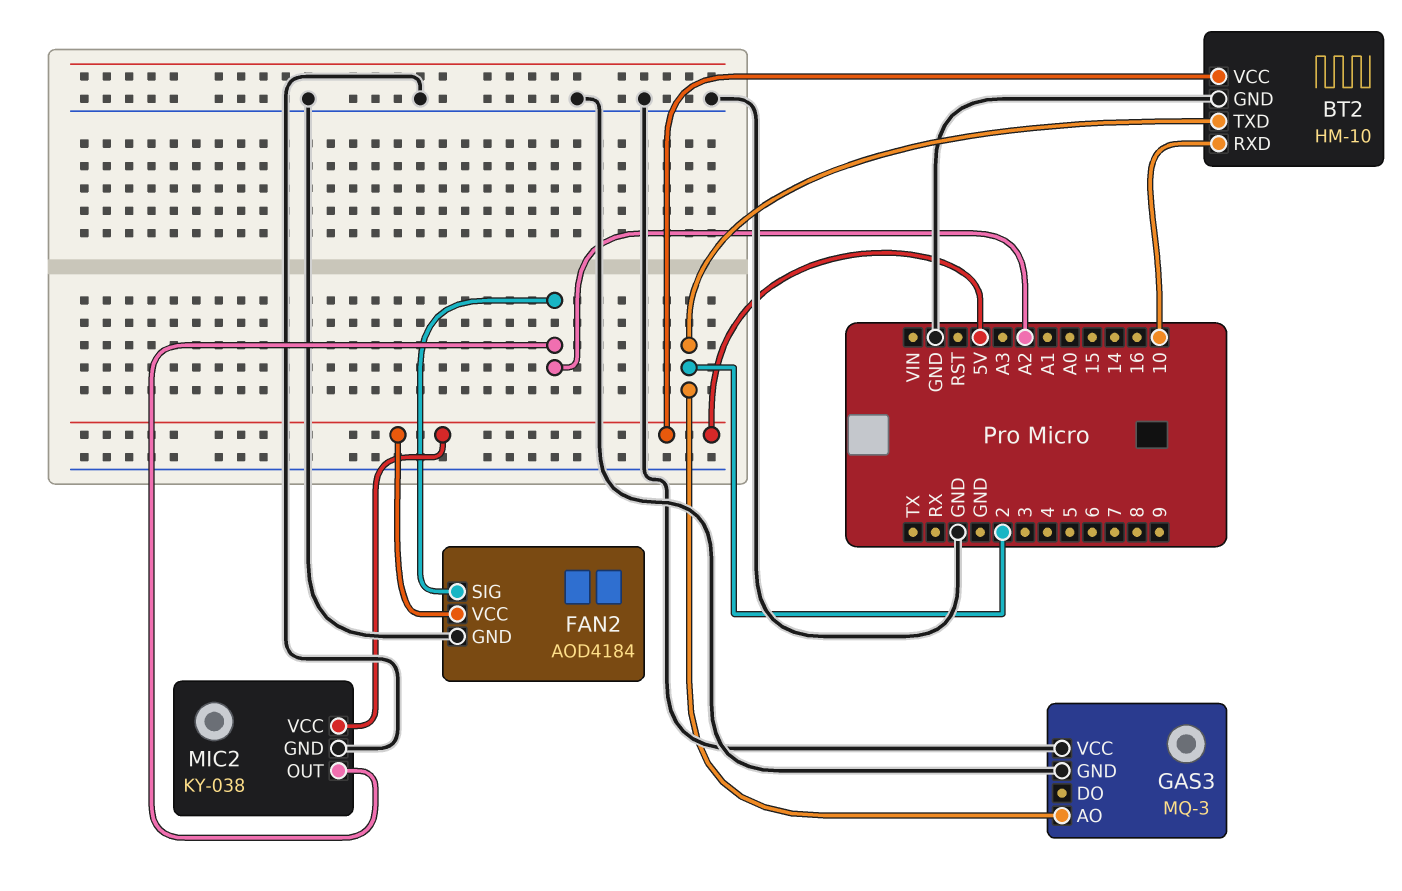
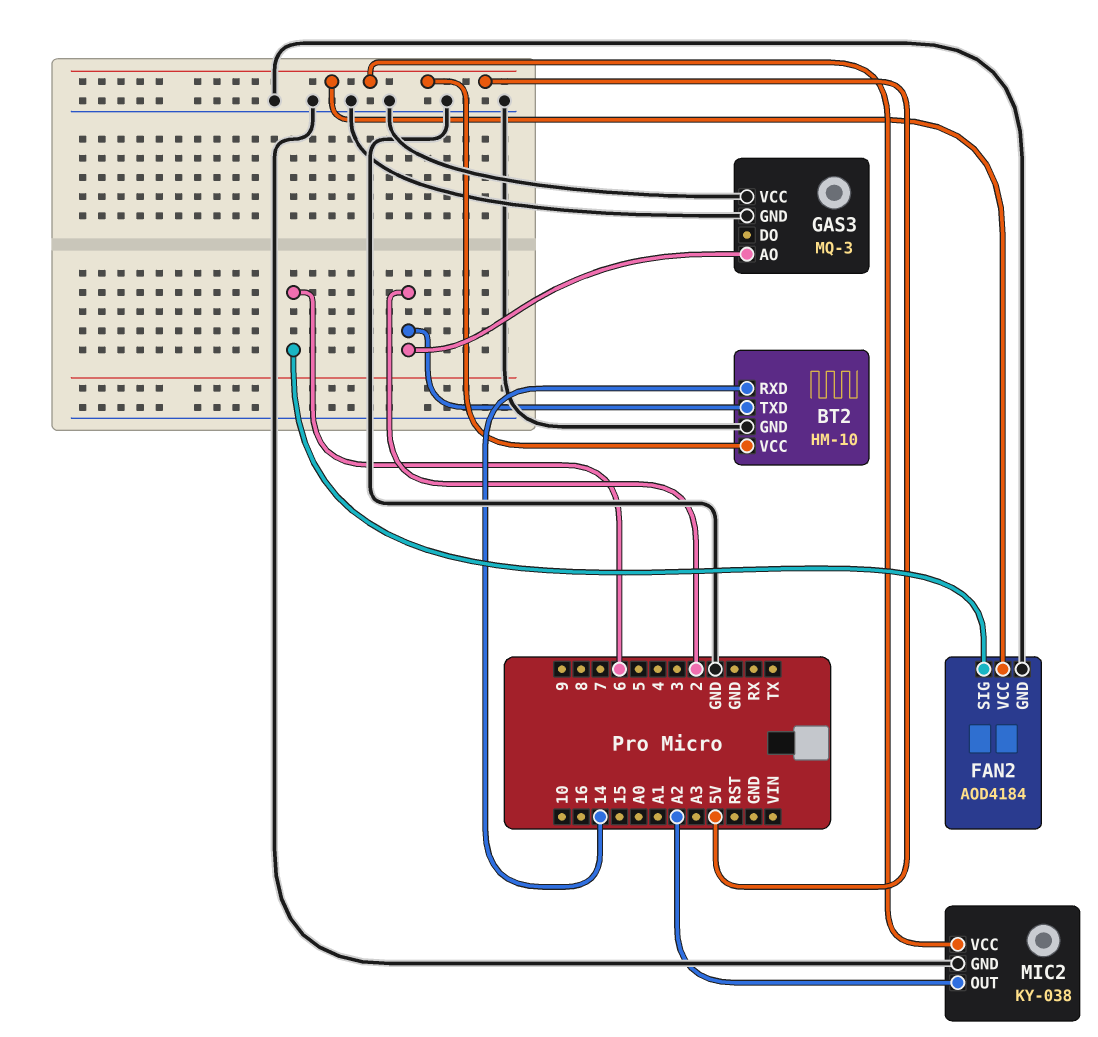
BT2 pin RXD: 10 -> 14
FAN2 pin SIG: A2 -> 6

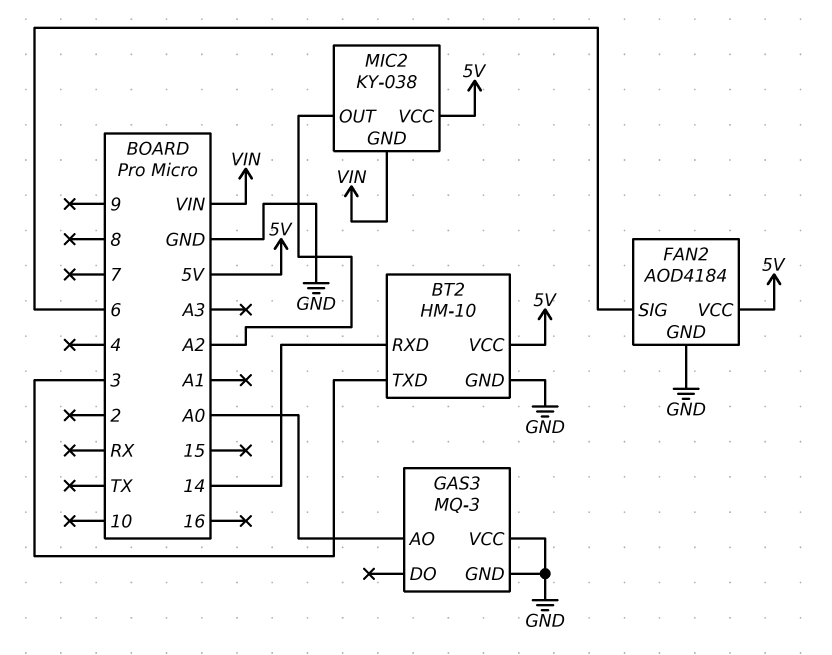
BT2 pin TXD: 2 -> 3
GAS3 pin AO: 2 -> A0
MIC2 pin GND: GND -> VIN

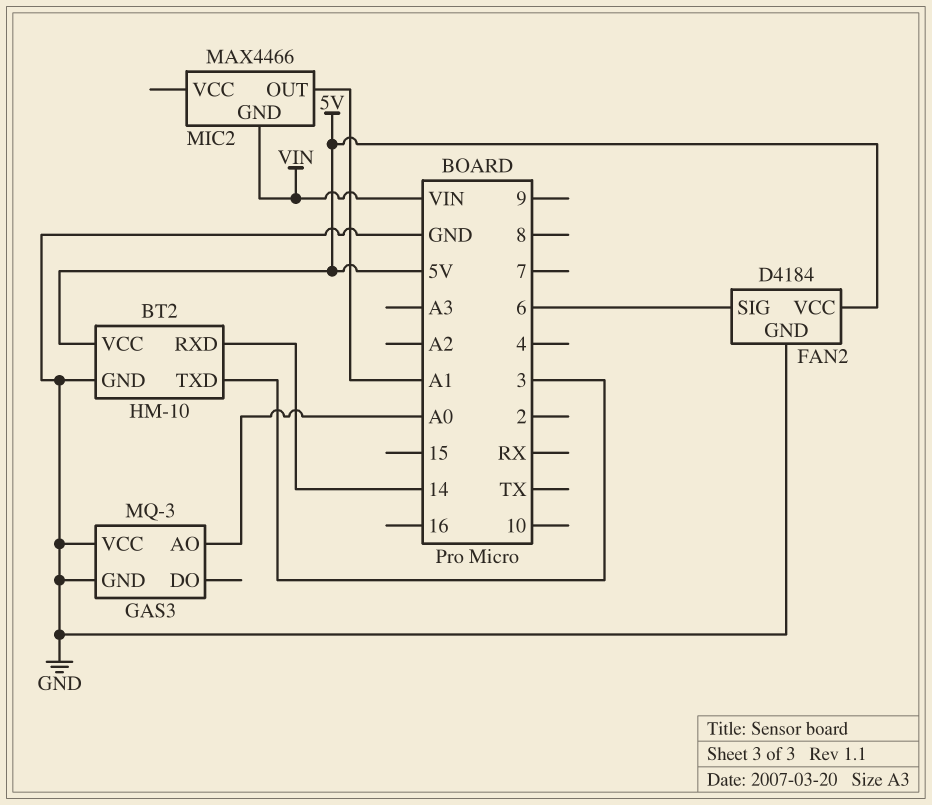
FAN2: AOD4184 -> D4184
MIC2: KY-038 -> MAX4466
MIC2 pin OUT: A2 -> A1
MIC2 pin VCC: 5V -> none

